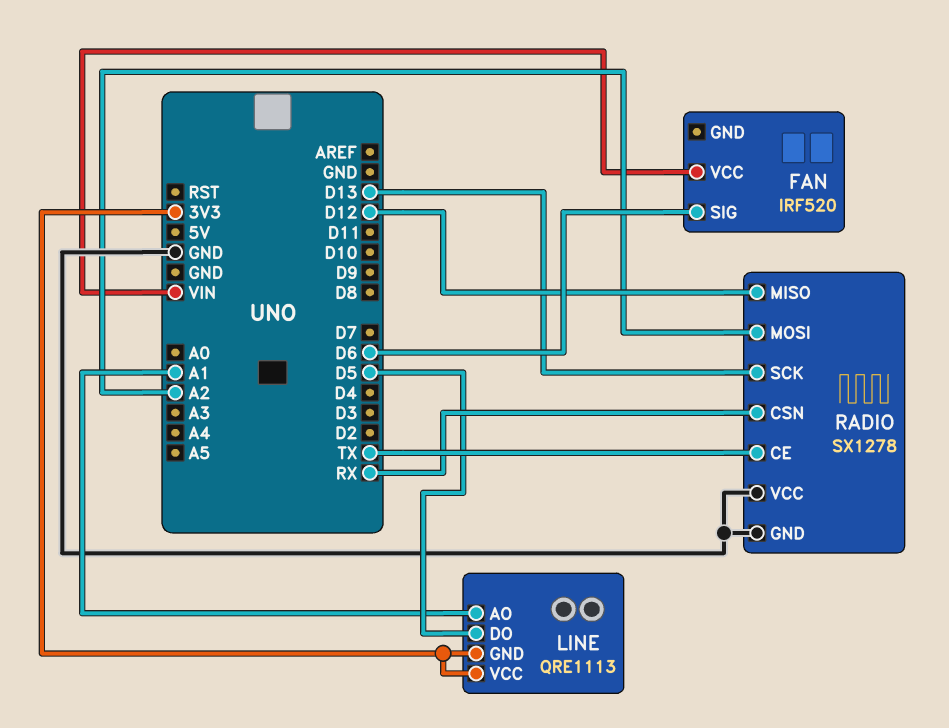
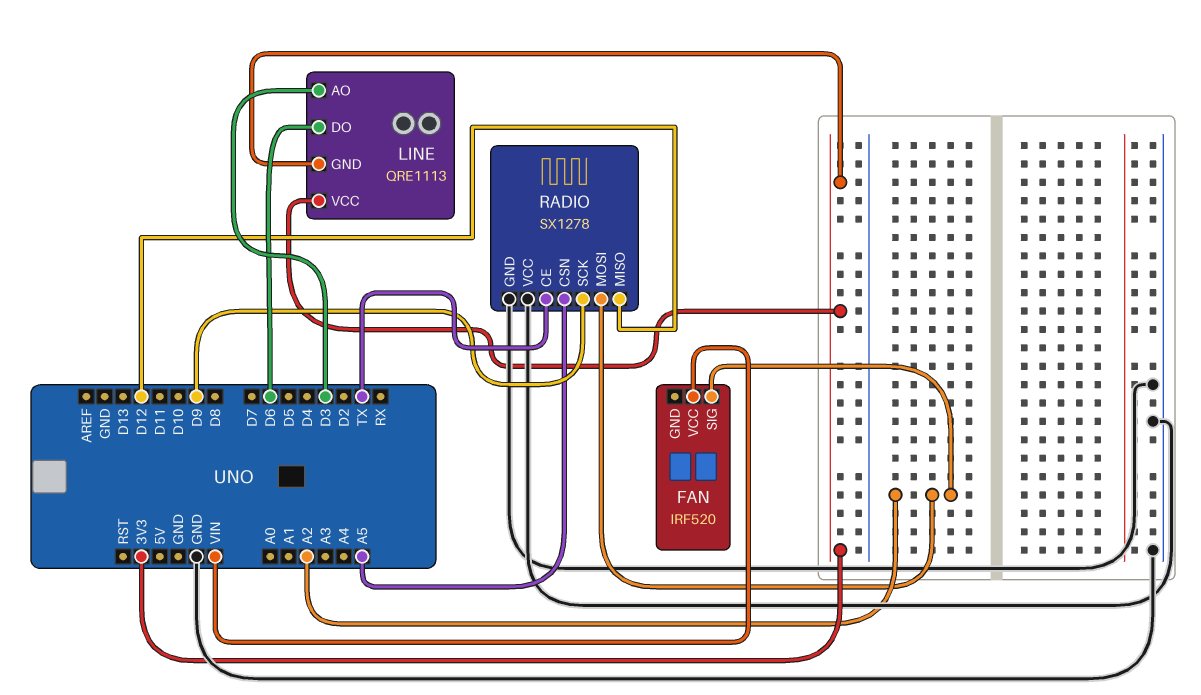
FAN pin SIG: D6 -> A2
LINE pin AO: A1 -> D3
LINE pin DO: D5 -> D6
RADIO pin CSN: RX -> A5
RADIO pin SCK: D13 -> D9

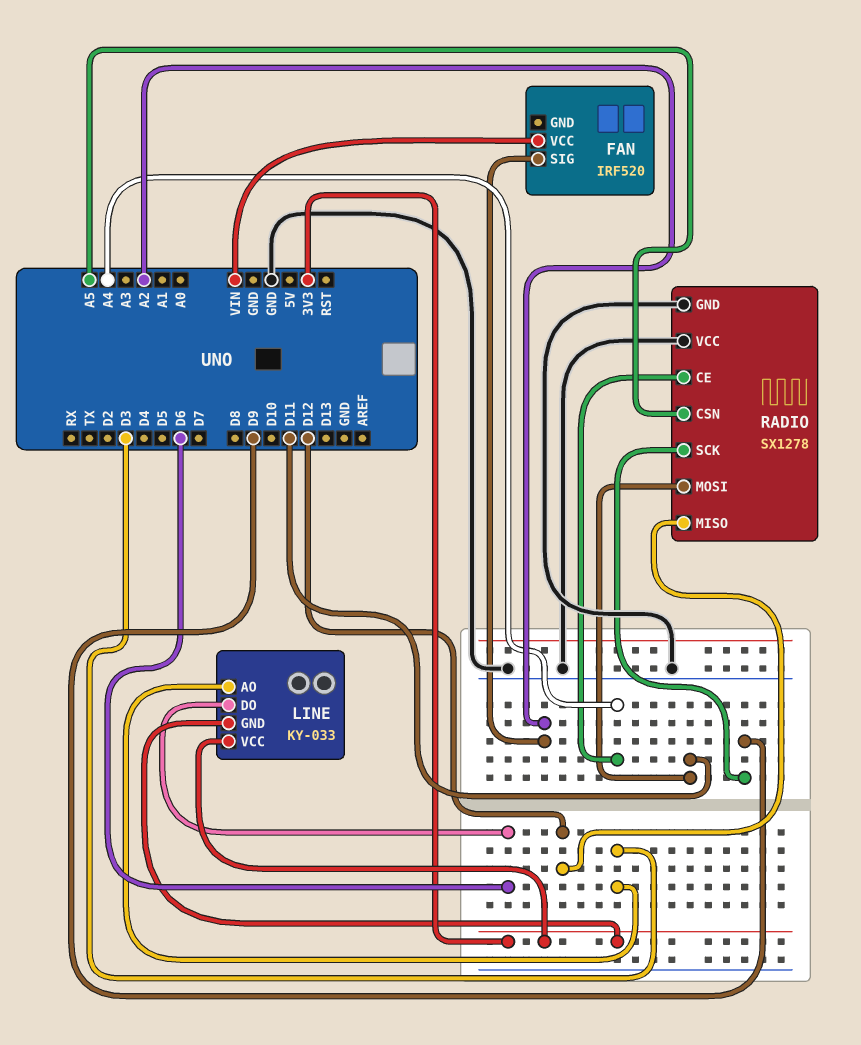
LINE: QRE1113 -> KY-033
RADIO pin CE: TX -> A4
RADIO pin MOSI: A2 -> D11

